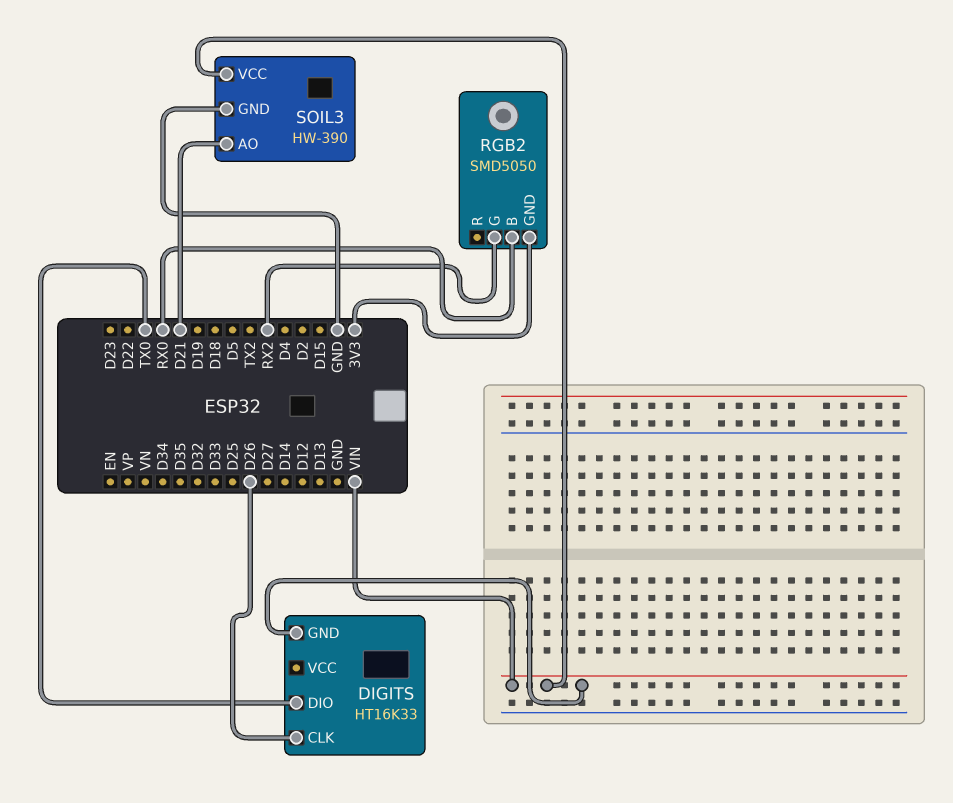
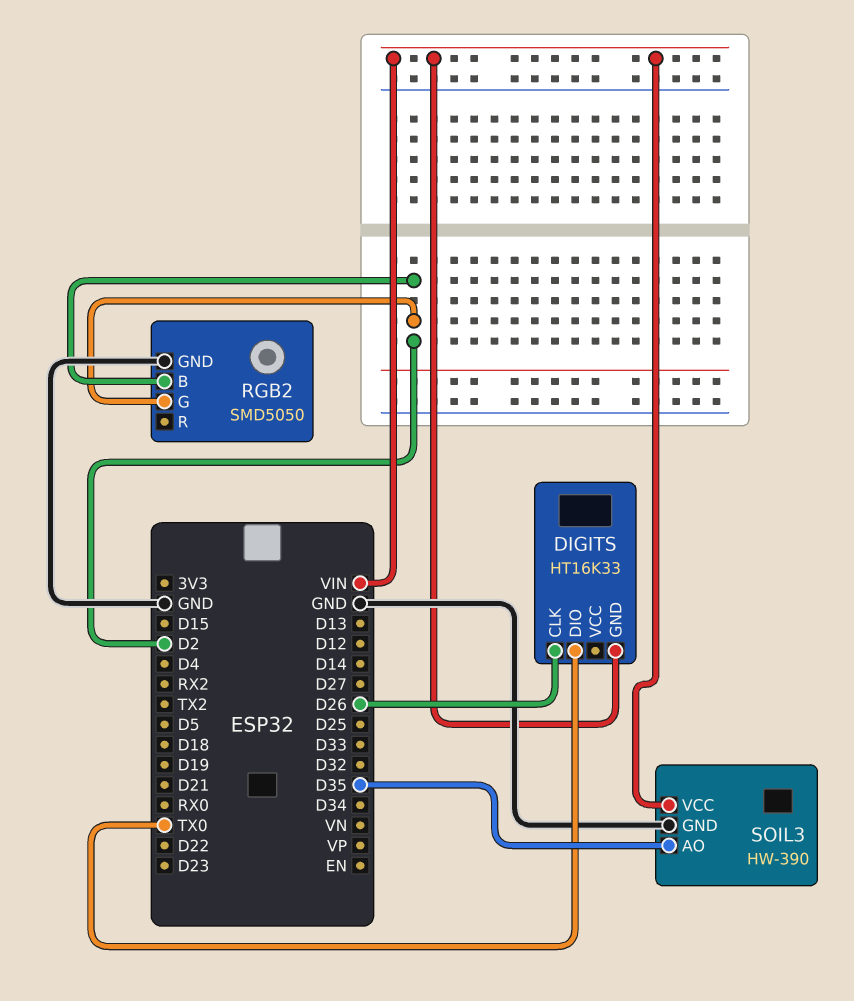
RGB2 pin B: RX0 -> D2
RGB2 pin G: RX2 -> D2
RGB2 pin GND: 3V3 -> GND
SOIL3 pin AO: D21 -> D35

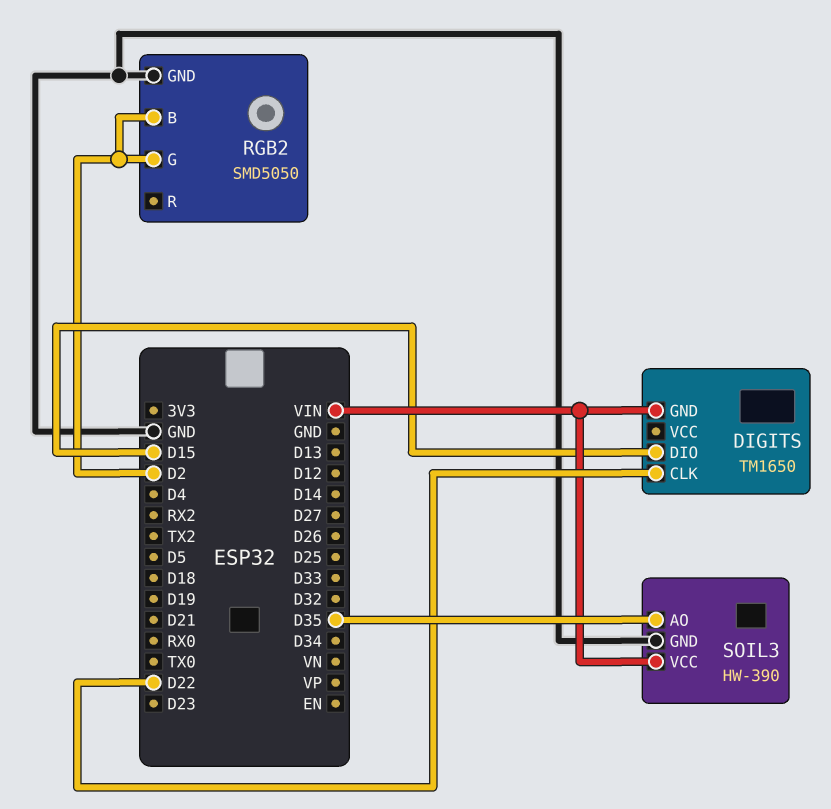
DIGITS: HT16K33 -> TM1650
DIGITS pin CLK: D26 -> D22
DIGITS pin DIO: TX0 -> D15

